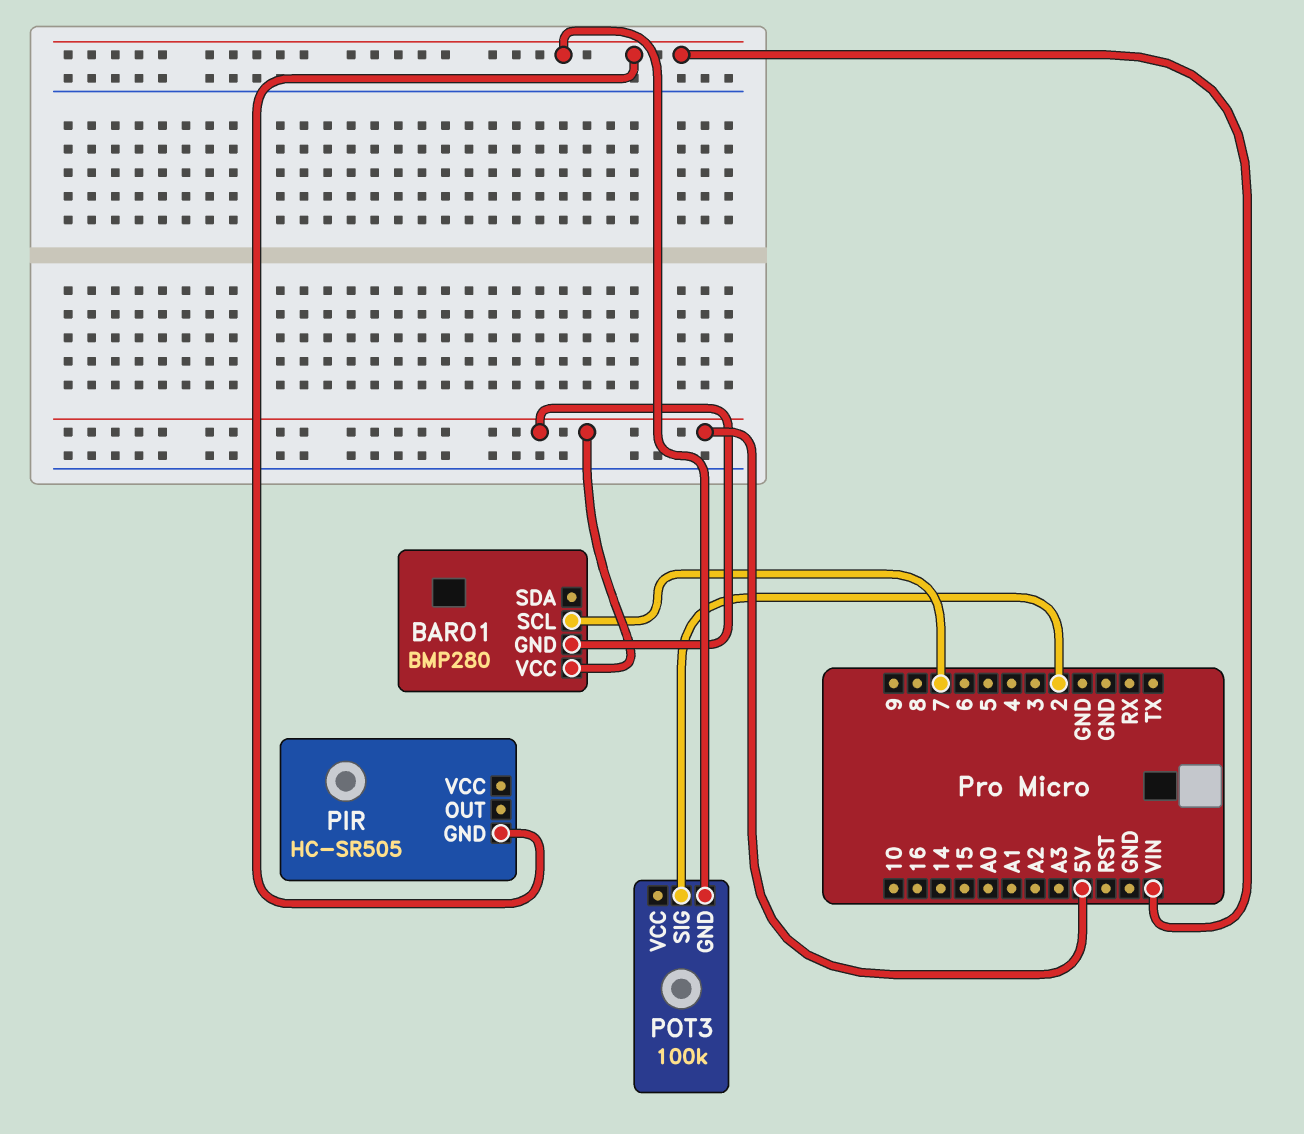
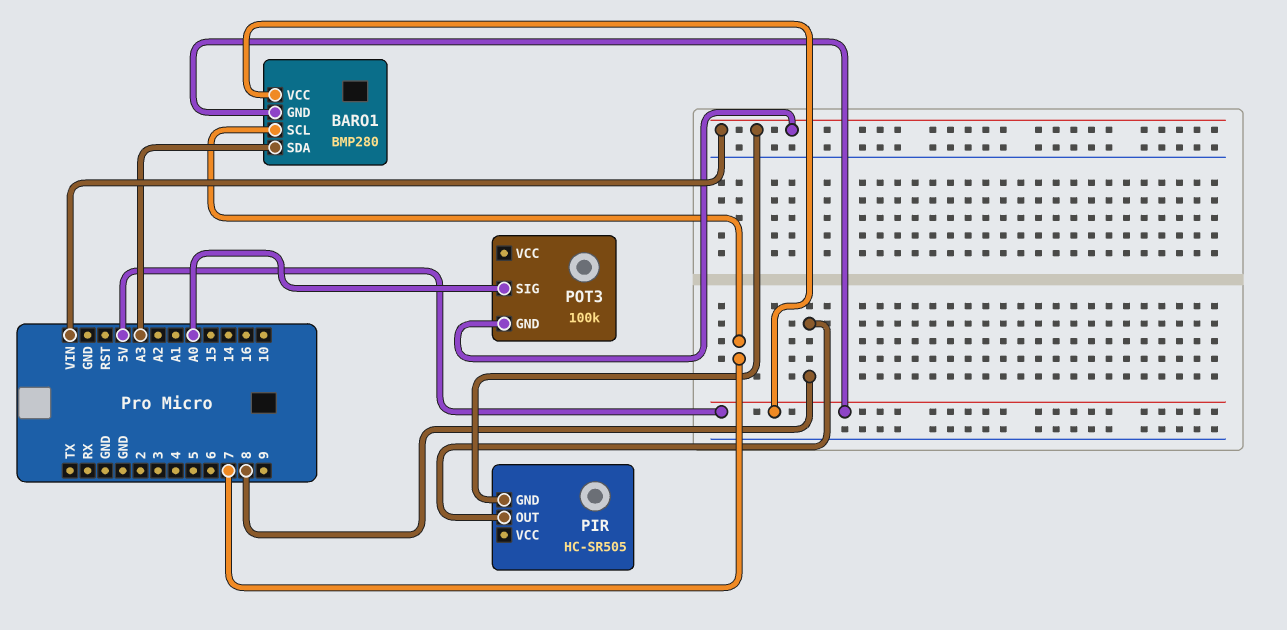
BARO1 pin SDA: none -> A3
PIR pin OUT: none -> 8
POT3 pin SIG: 2 -> A0

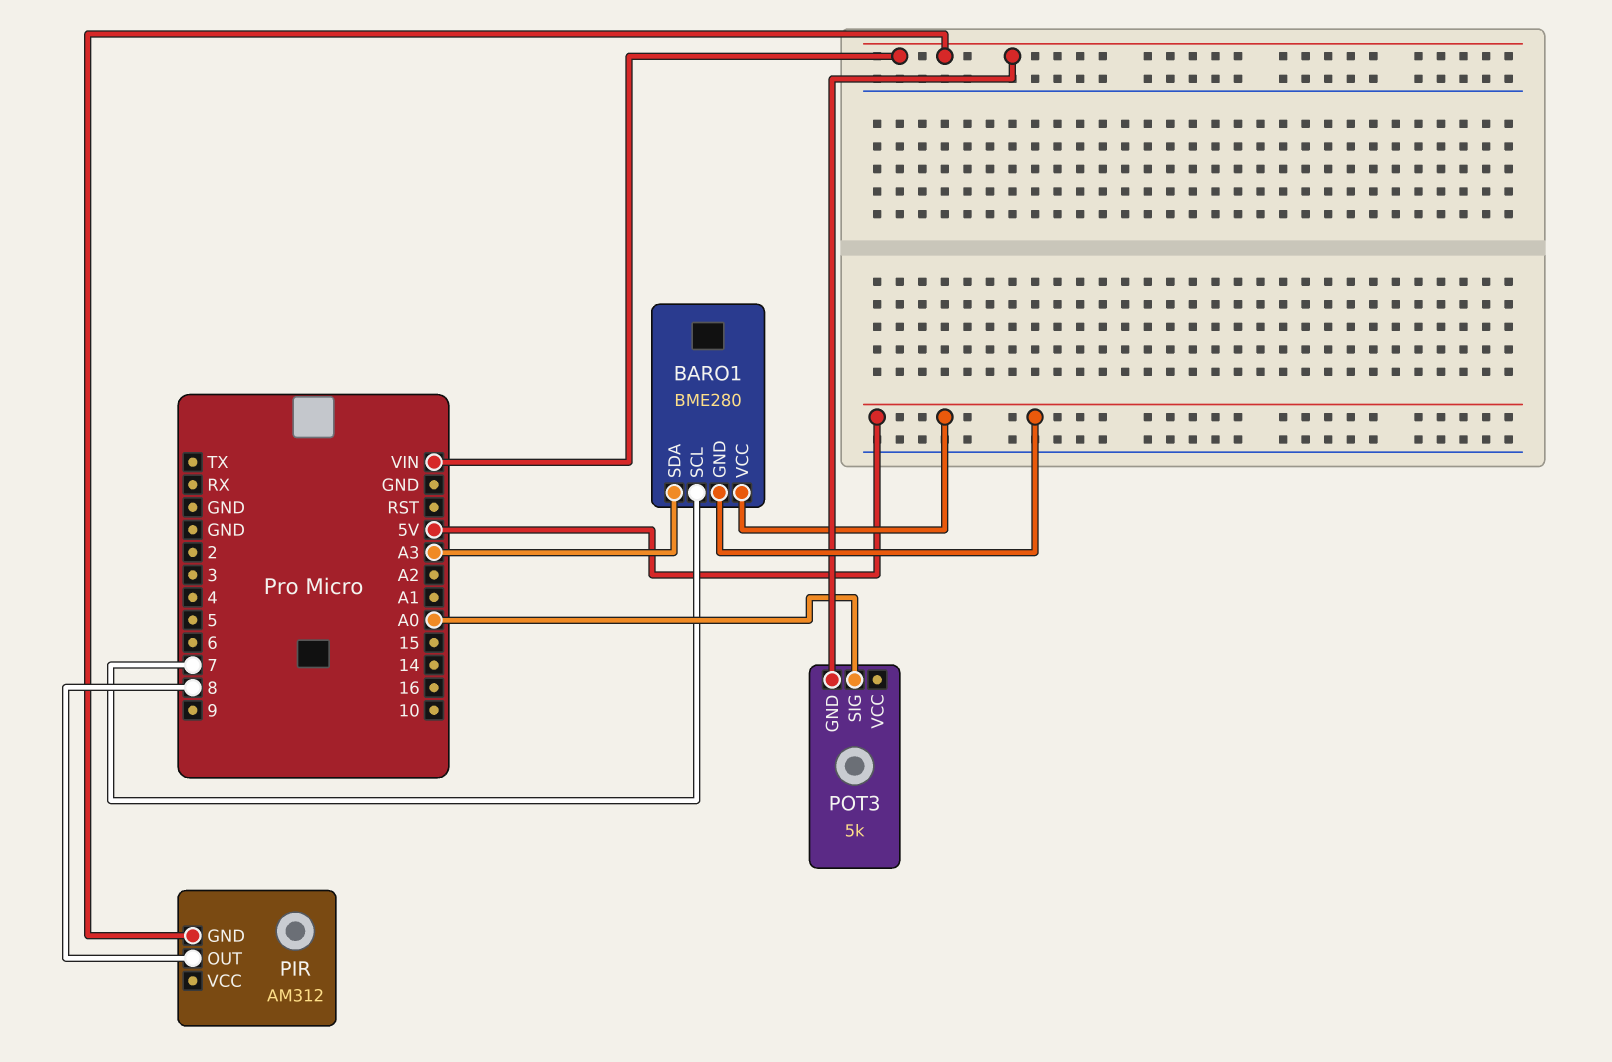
BARO1: BMP280 -> BME280
PIR: HC-SR505 -> AM312
POT3: 100k -> 5k

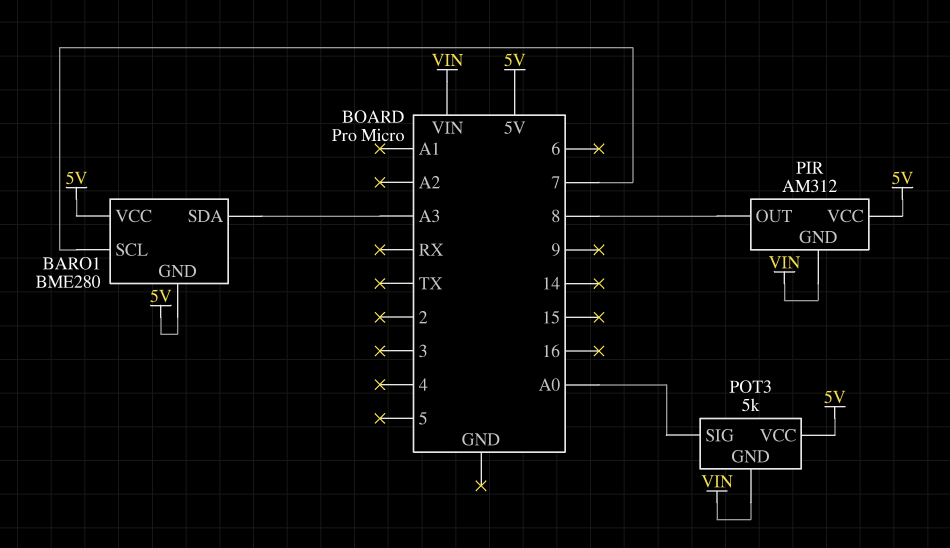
PIR pin VCC: none -> 5V
POT3 pin VCC: none -> 5V

